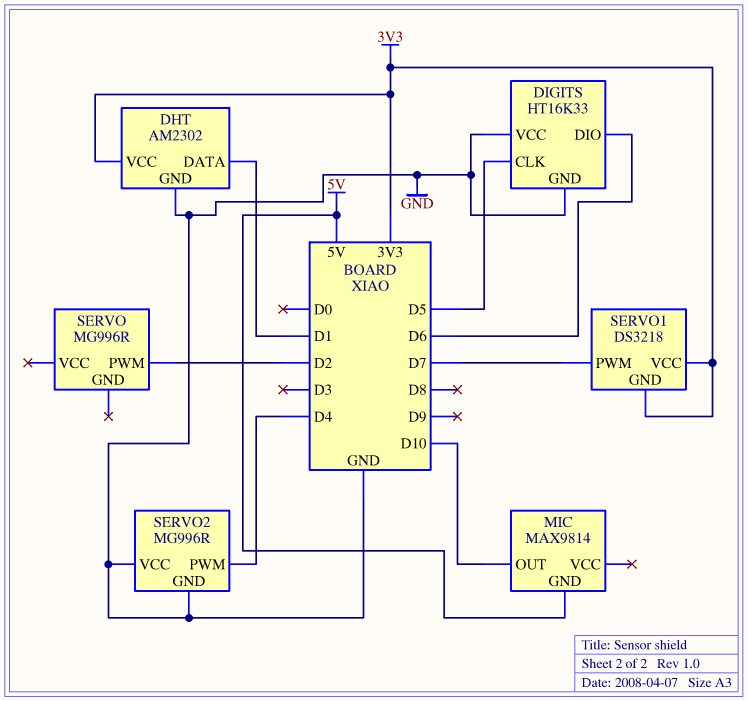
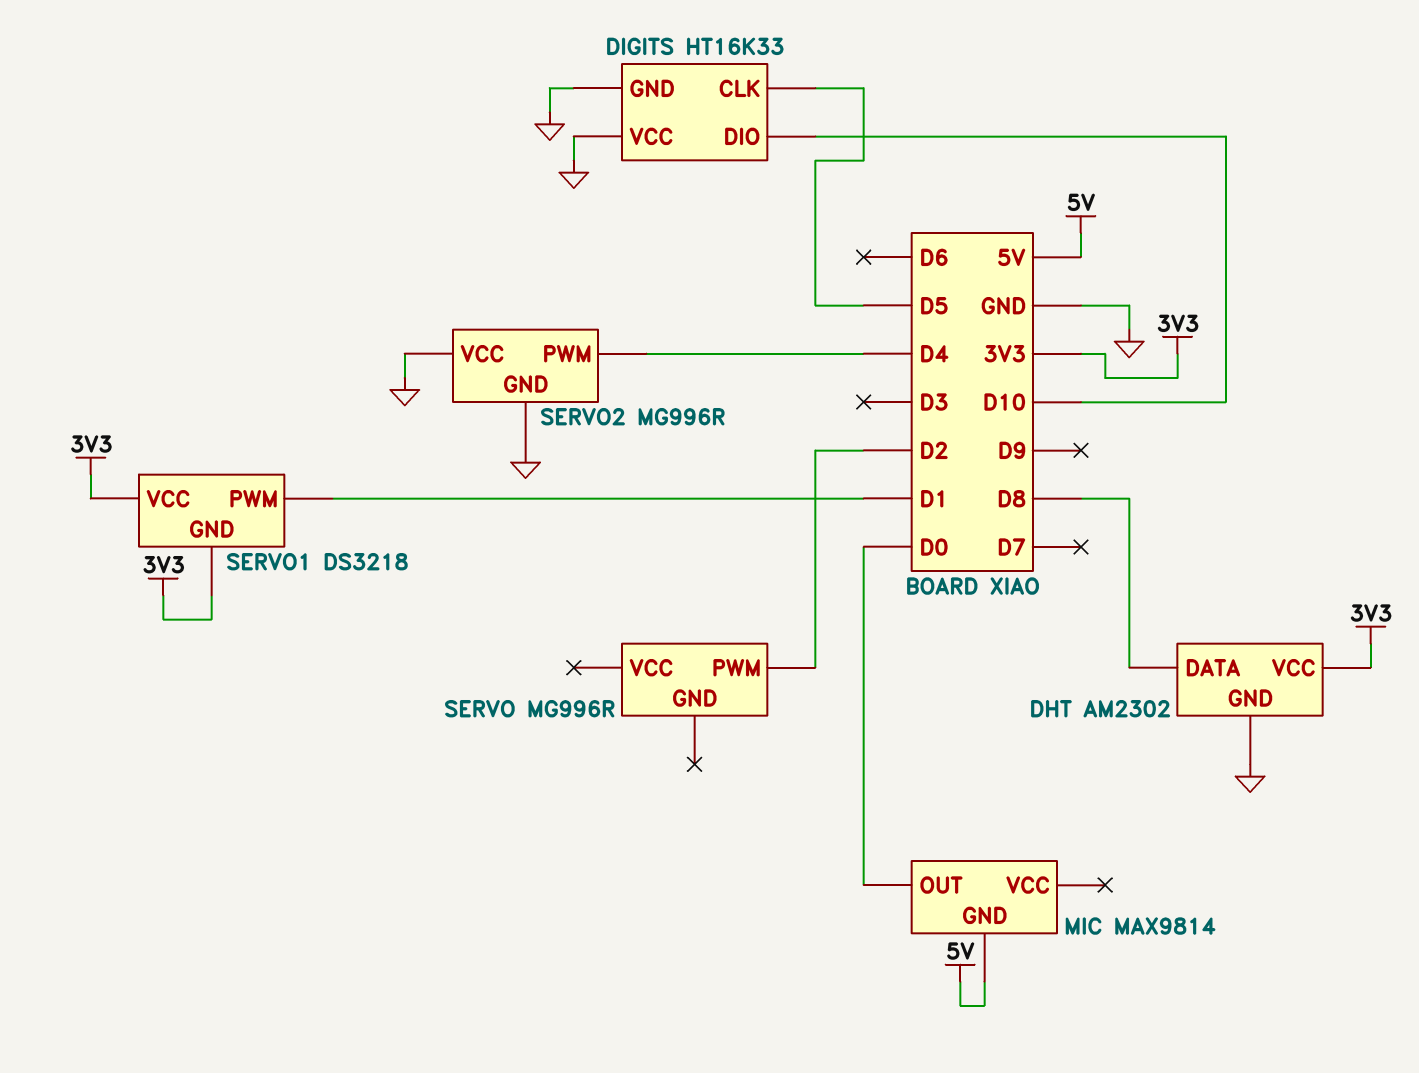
DHT pin DATA: D1 -> D8
DIGITS pin DIO: D6 -> D10
MIC pin OUT: D10 -> D0
SERVO1 pin PWM: D7 -> D1

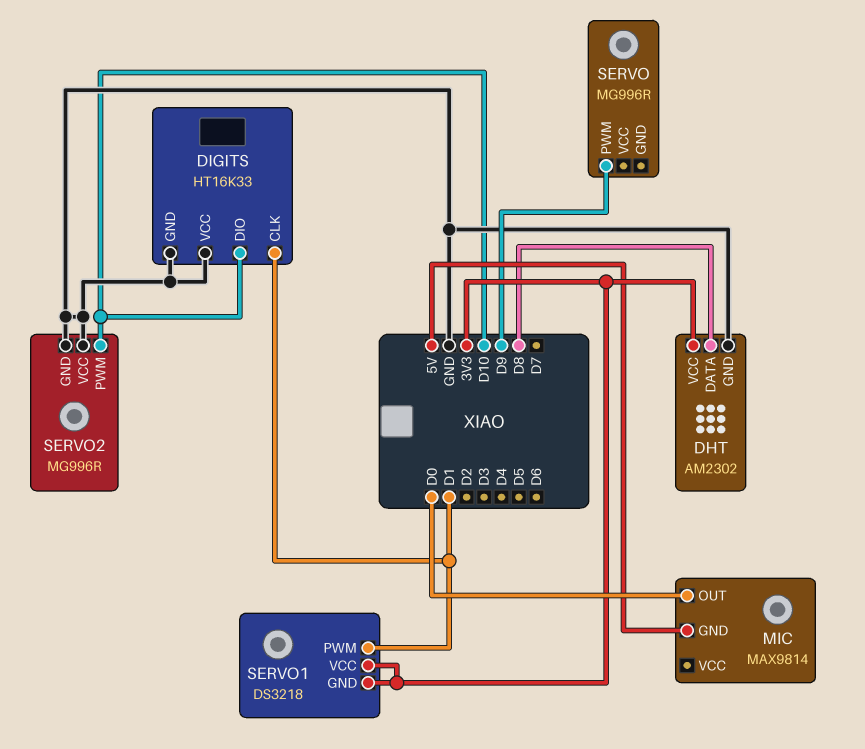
DIGITS pin CLK: D5 -> D1
SERVO pin PWM: D2 -> D9
SERVO2 pin PWM: D4 -> D10

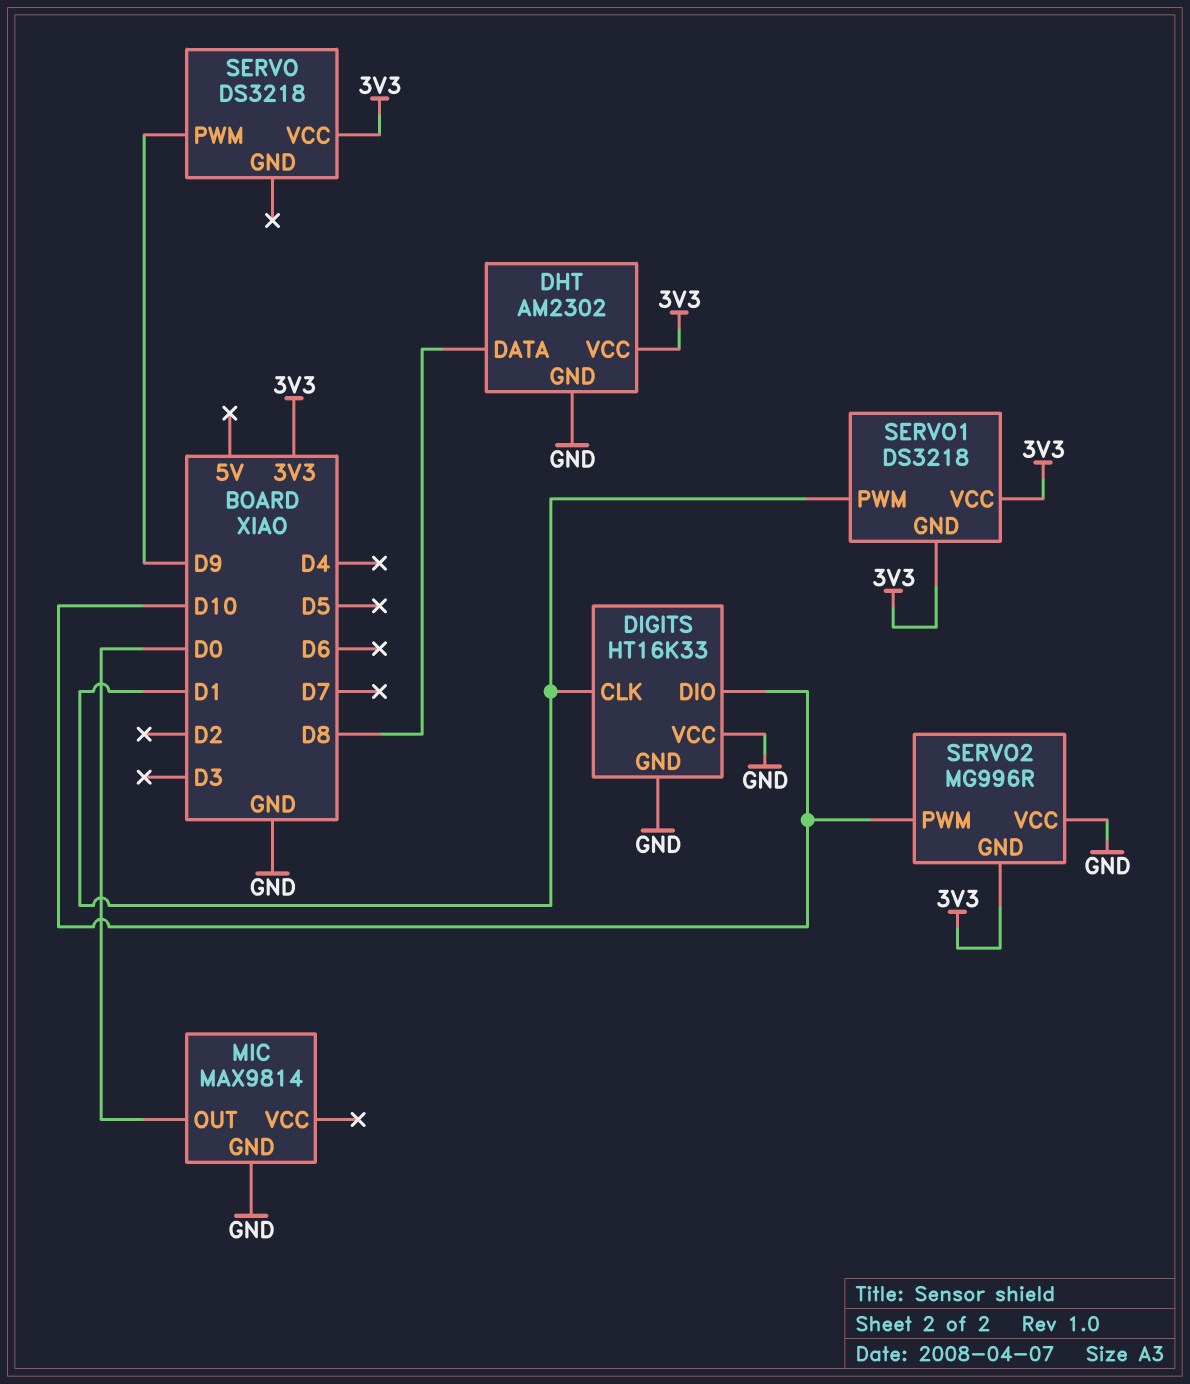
MIC pin GND: 5V -> GND
SERVO: MG996R -> DS3218
SERVO pin VCC: none -> 3V3
SERVO2 pin GND: GND -> 3V3

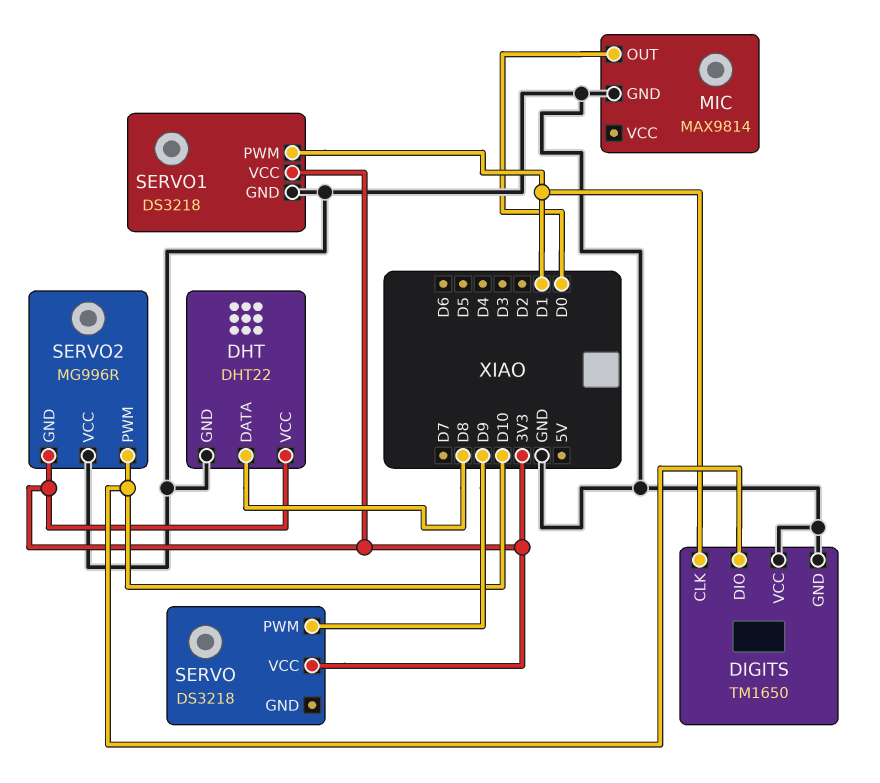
DHT: AM2302 -> DHT22
DIGITS: HT16K33 -> TM1650
SERVO1 pin GND: 3V3 -> GND

